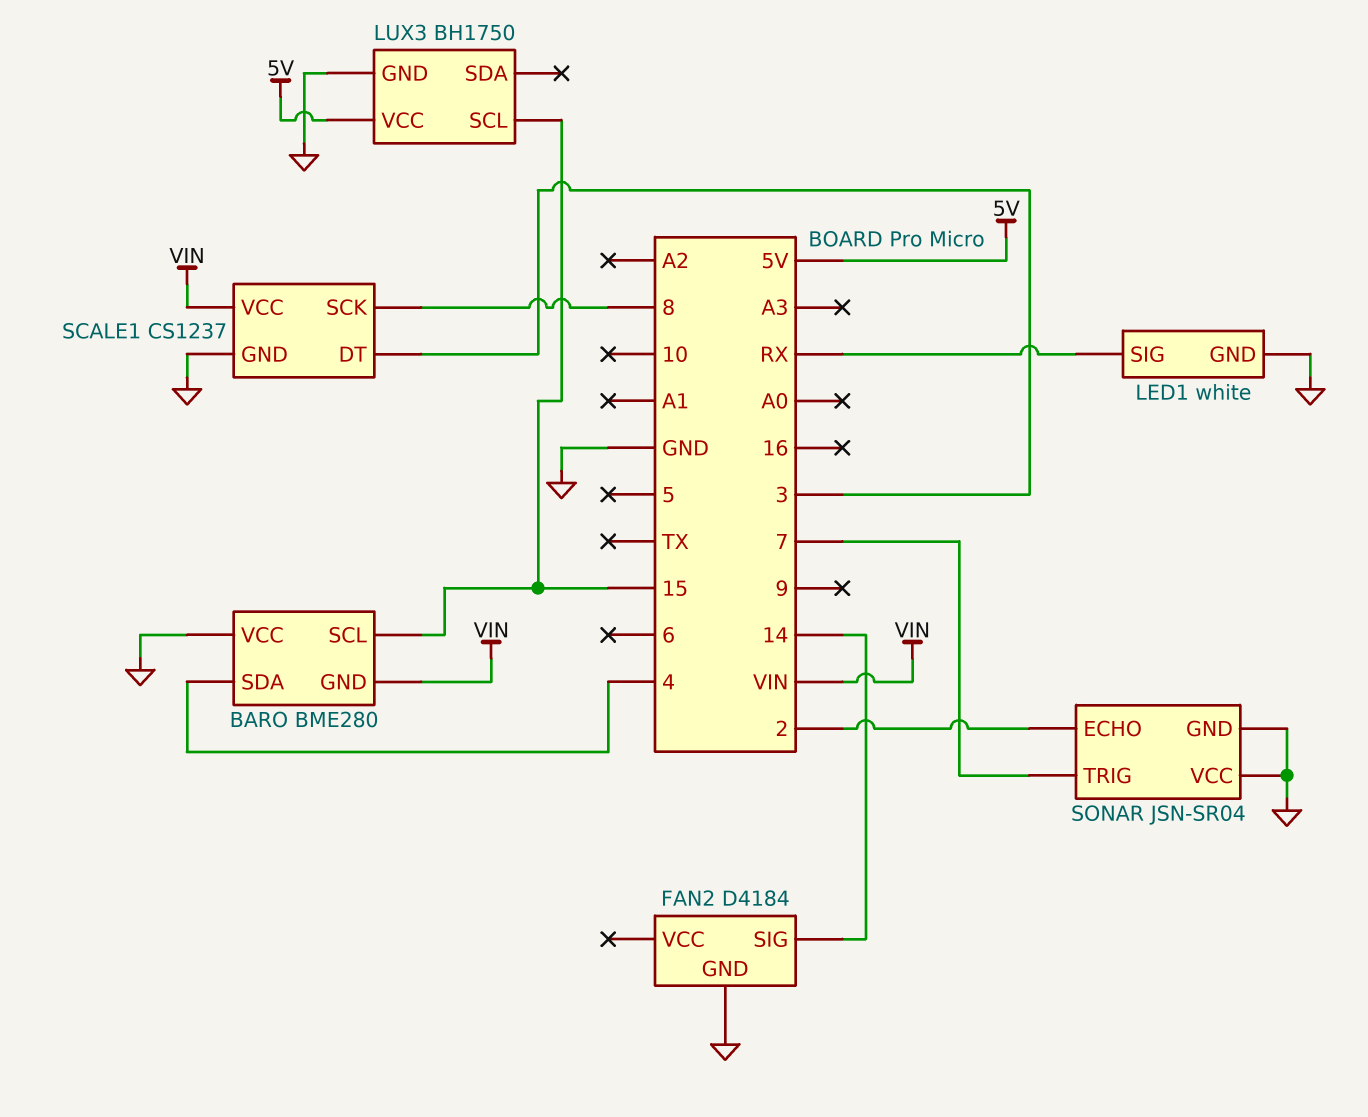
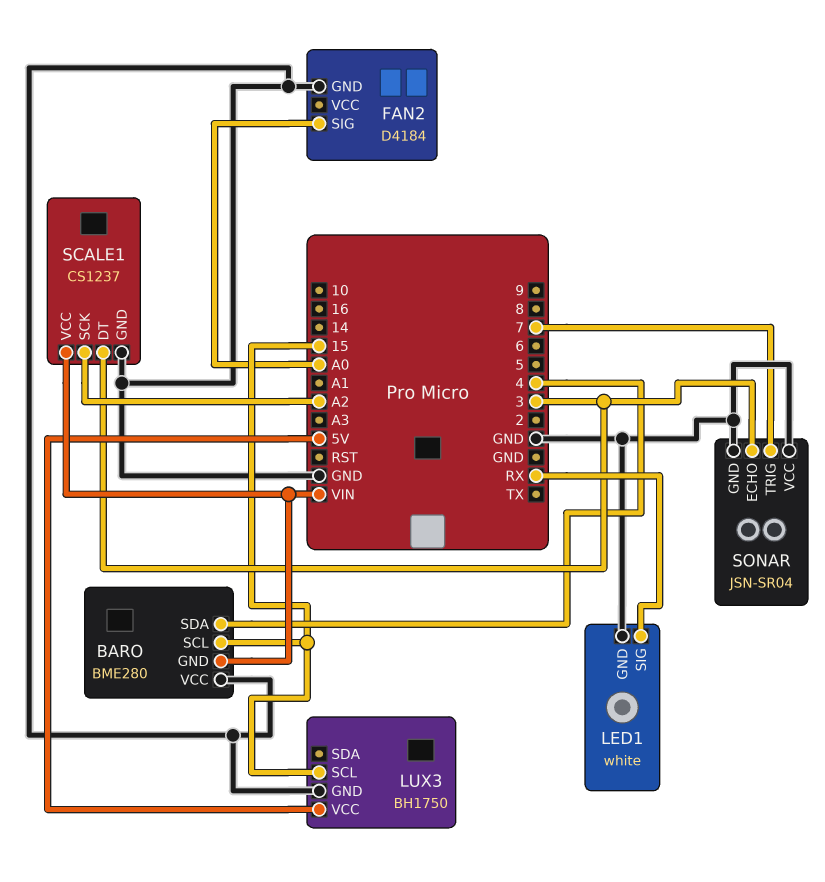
FAN2 pin SIG: 14 -> A0
SCALE1 pin SCK: 8 -> A2
SONAR pin ECHO: 2 -> 3

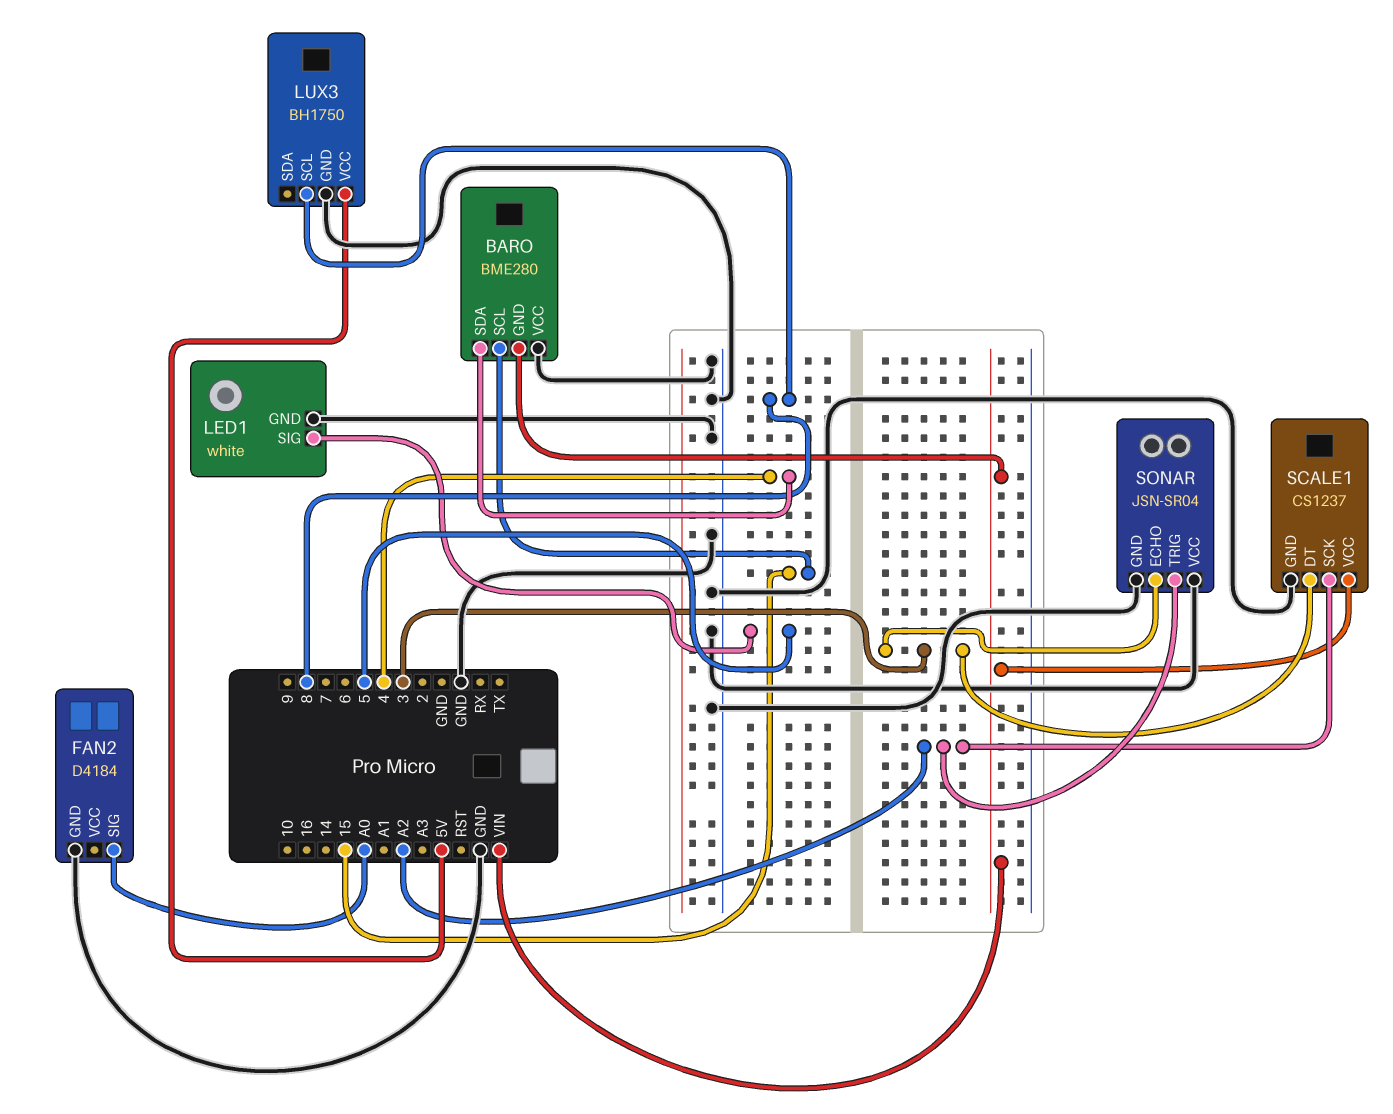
LED1 pin SIG: RX -> 5
LUX3 pin SCL: 15 -> 8
SONAR pin TRIG: 7 -> A2

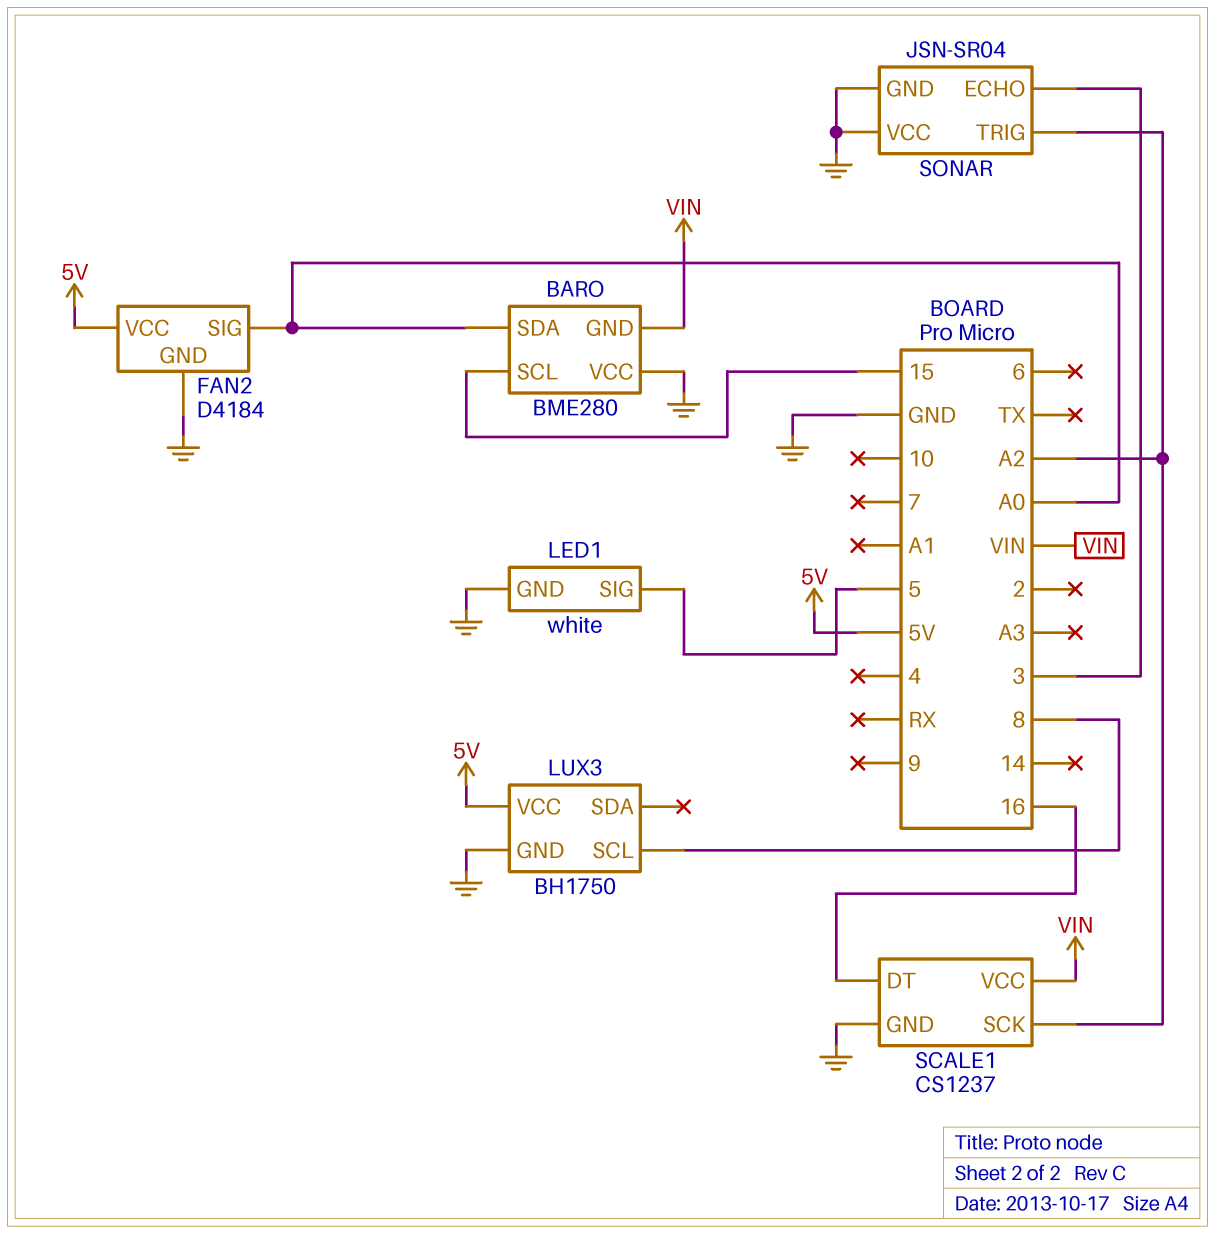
BARO pin SDA: 4 -> A0
FAN2 pin VCC: none -> 5V
SCALE1 pin DT: 3 -> 16

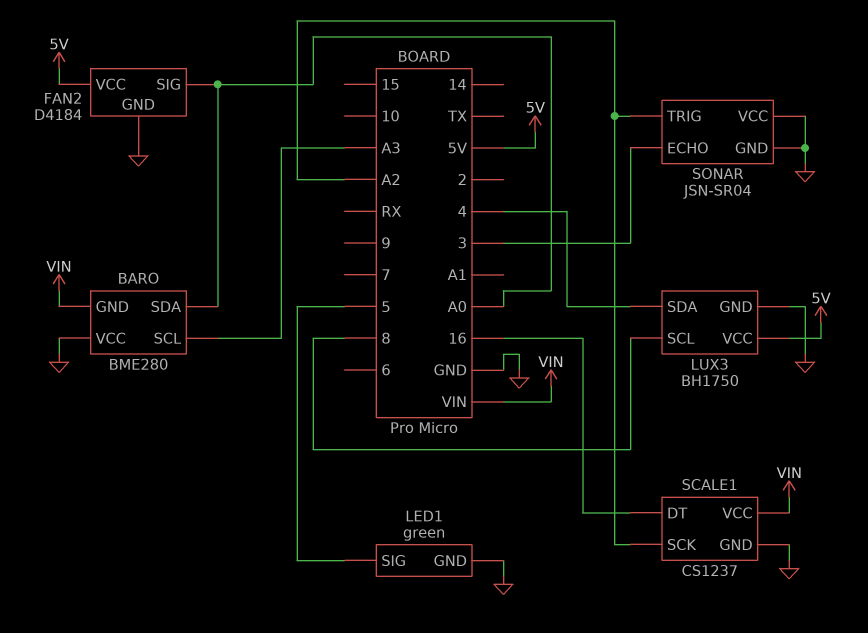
BARO pin SCL: 15 -> A3
LED1: white -> green
LUX3 pin SDA: none -> 4

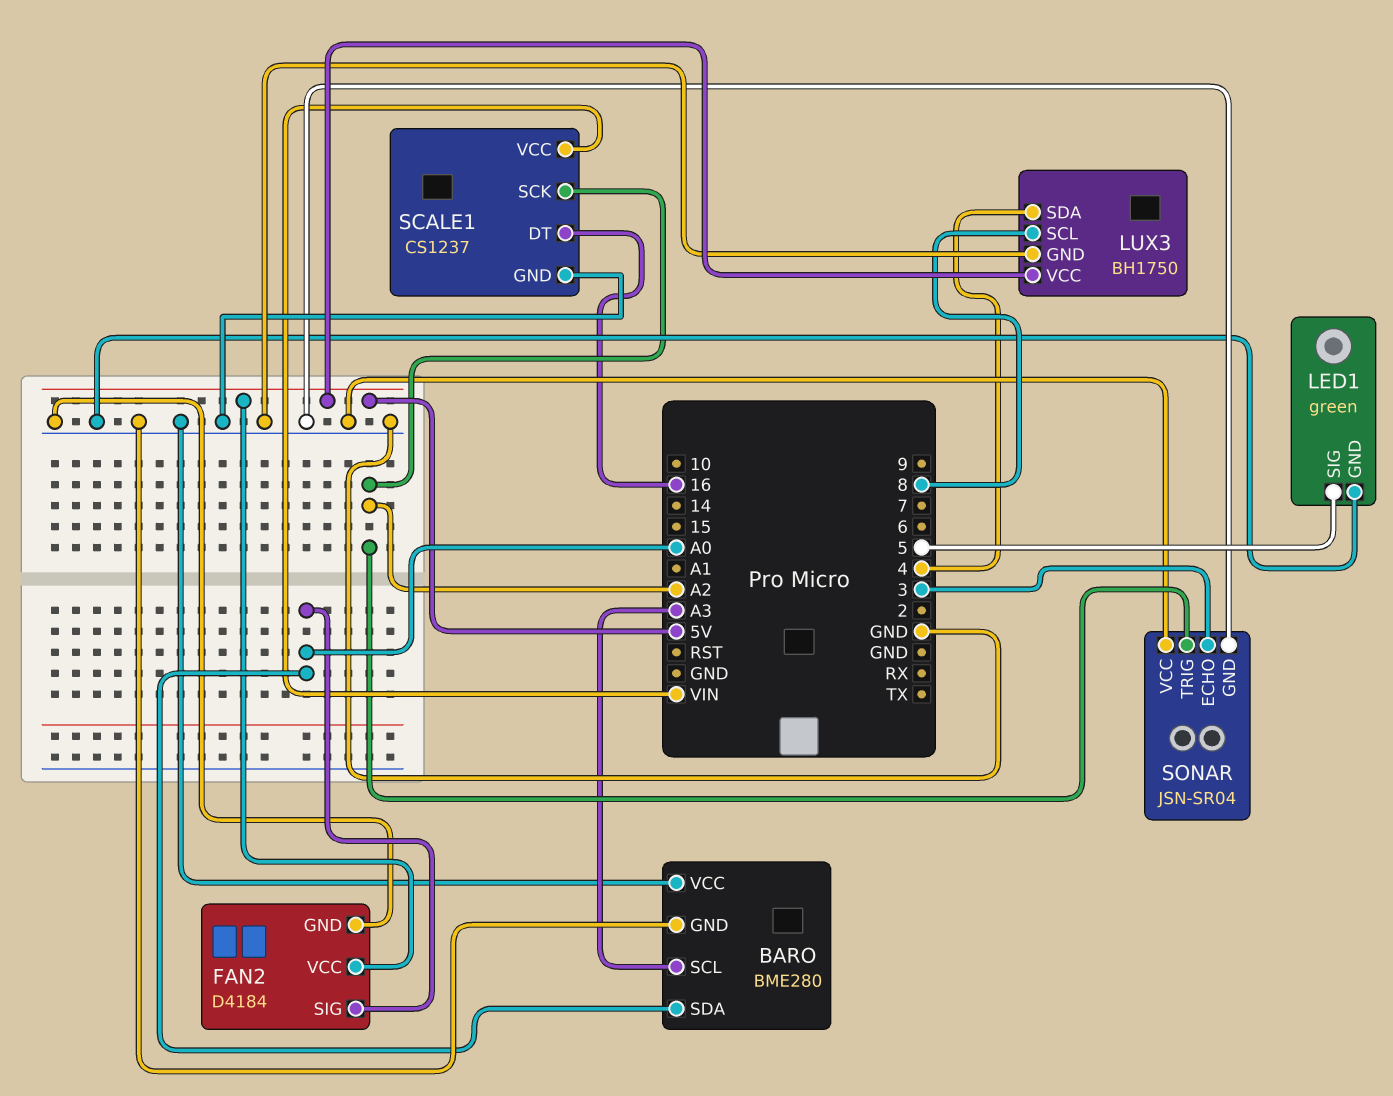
BARO pin GND: VIN -> GND

